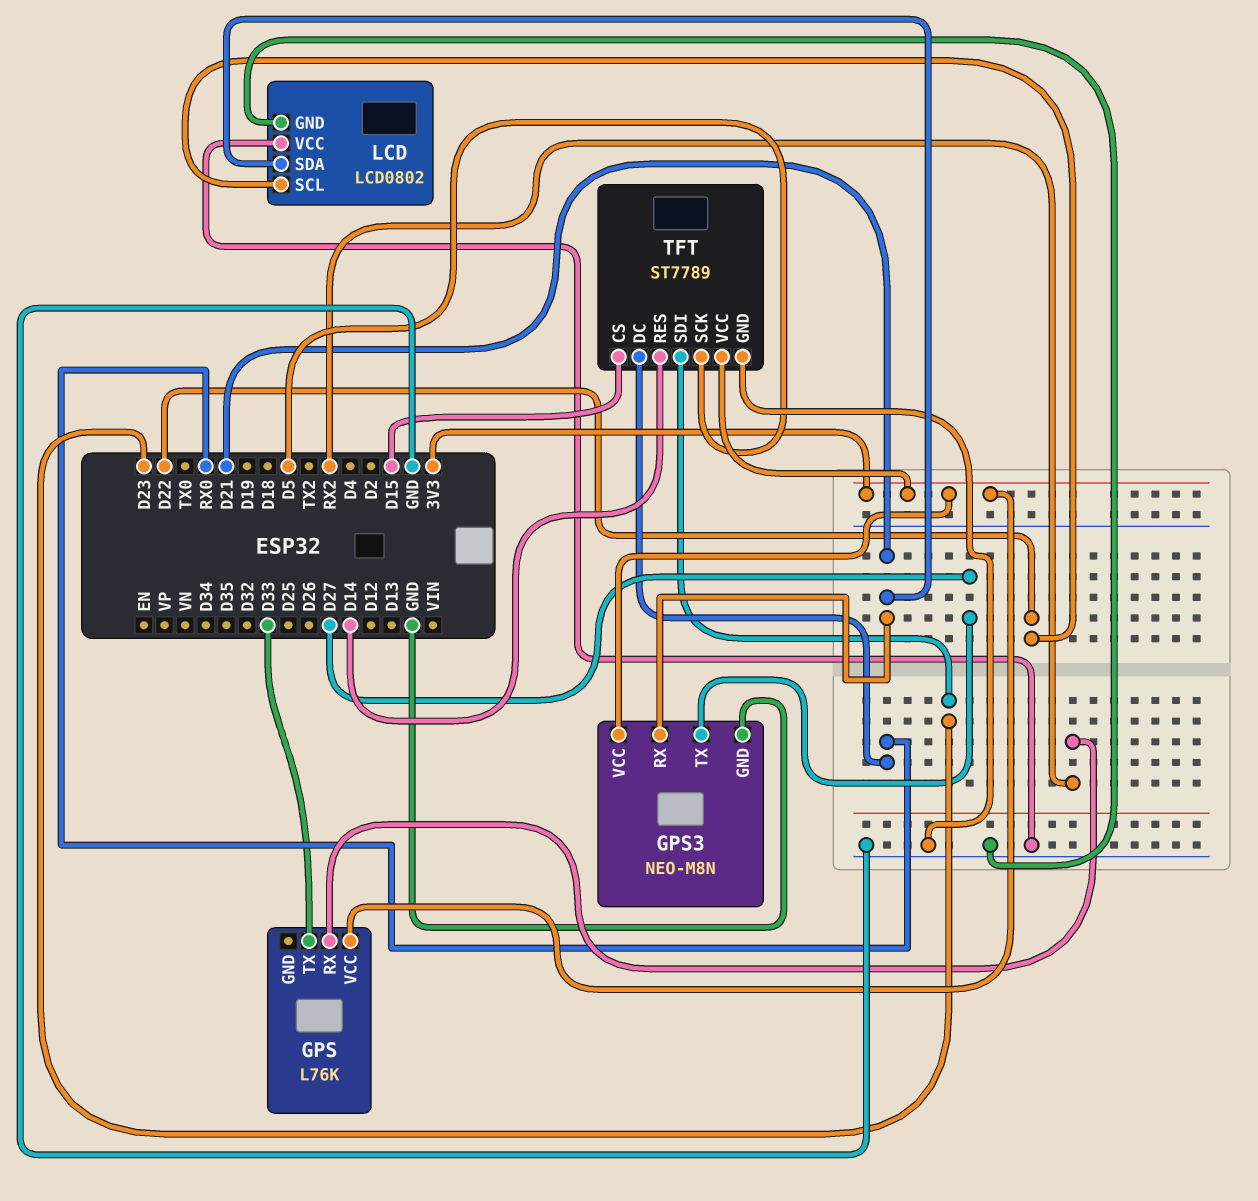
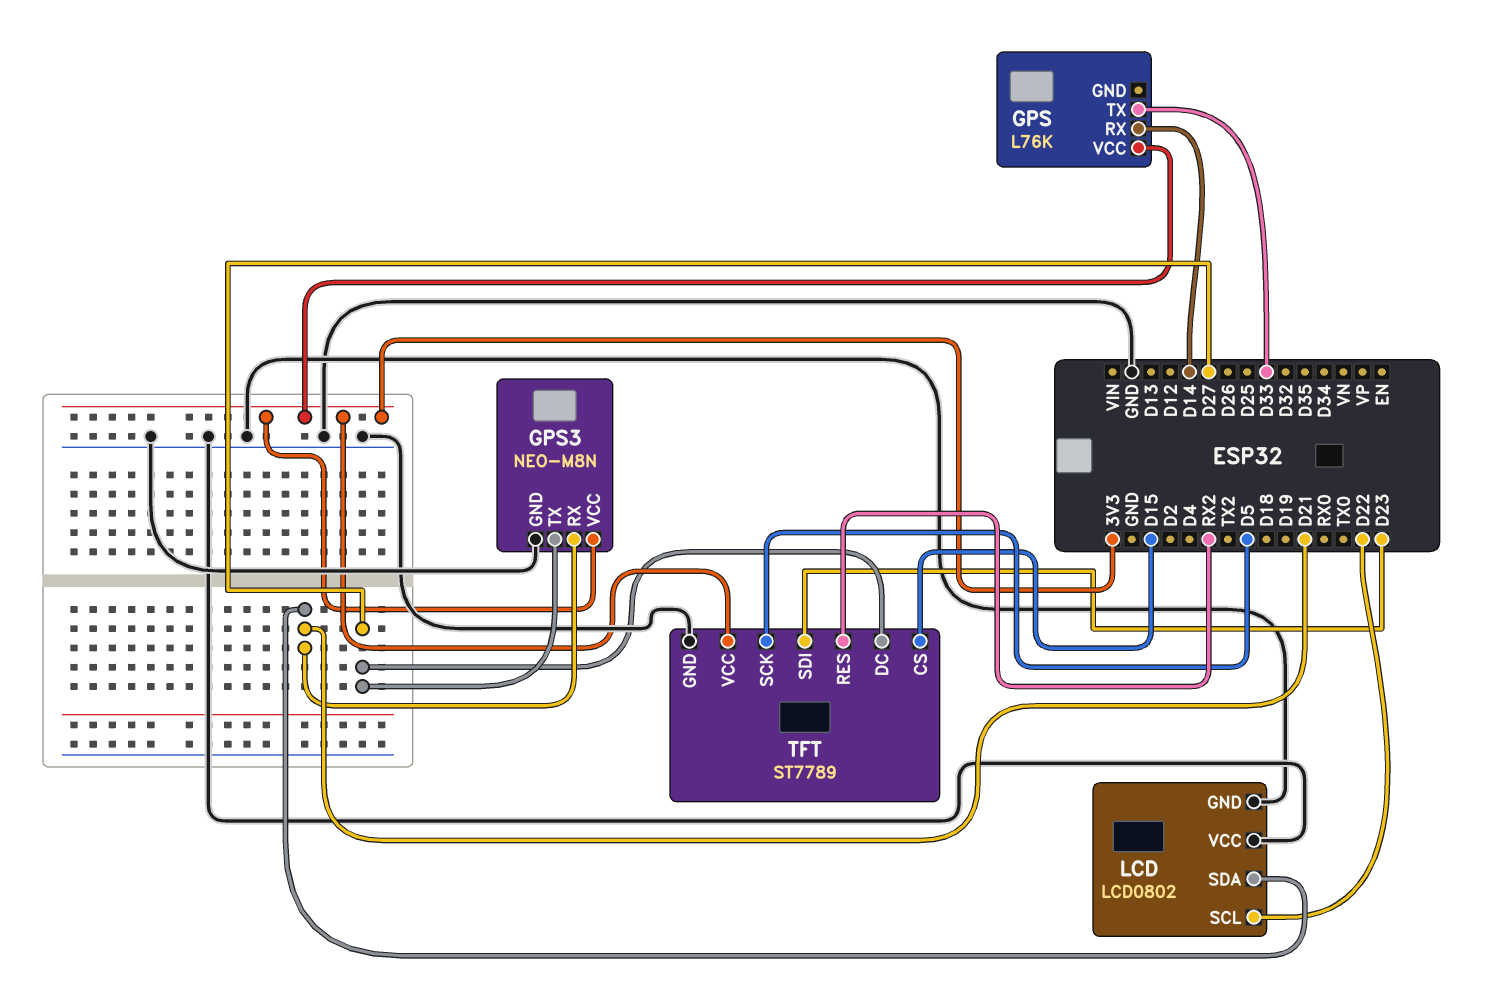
GPS pin RX: RX2 -> D14
TFT pin DC: RX0 -> D27
TFT pin RES: D14 -> RX2

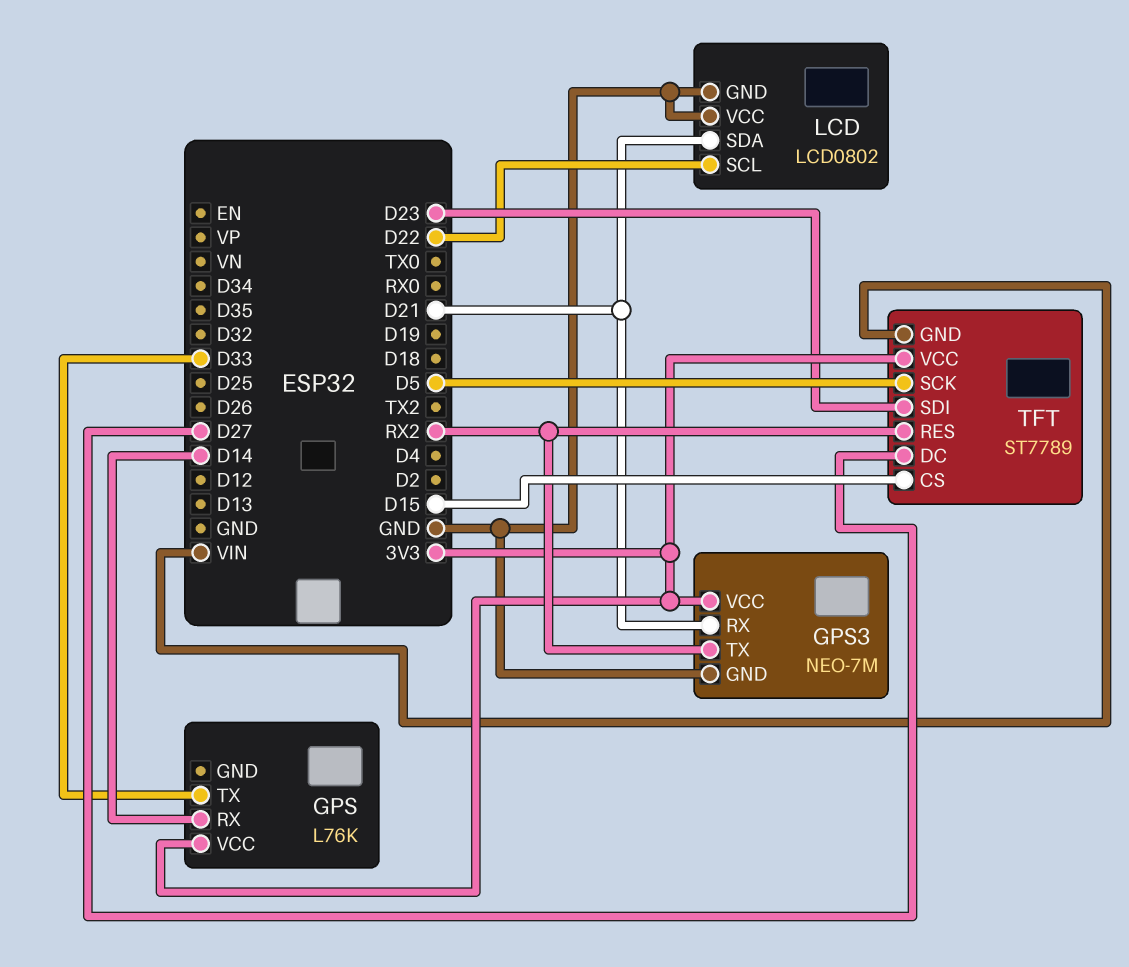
GPS3: NEO-M8N -> NEO-7M
GPS3 pin TX: D27 -> RX2
TFT pin GND: GND -> VIN

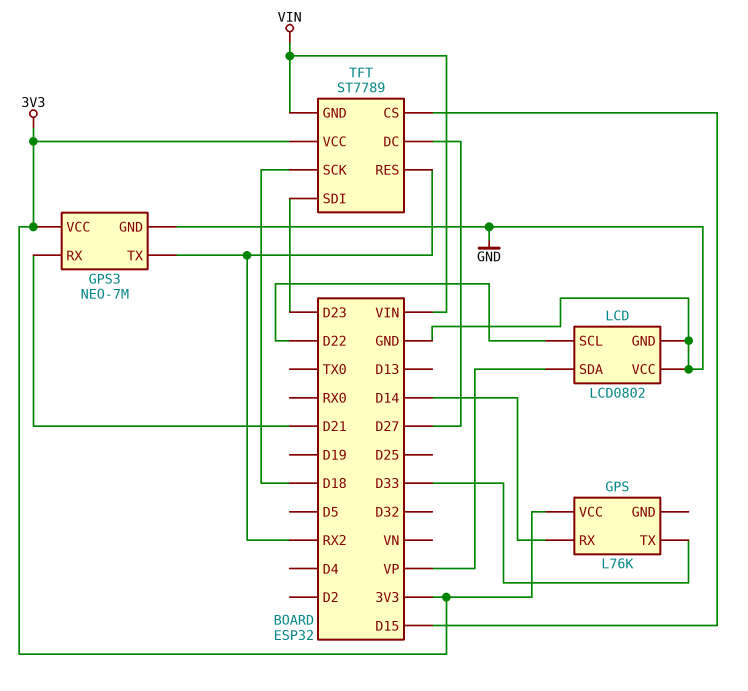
LCD pin SDA: D21 -> VP
TFT pin SCK: D5 -> D18

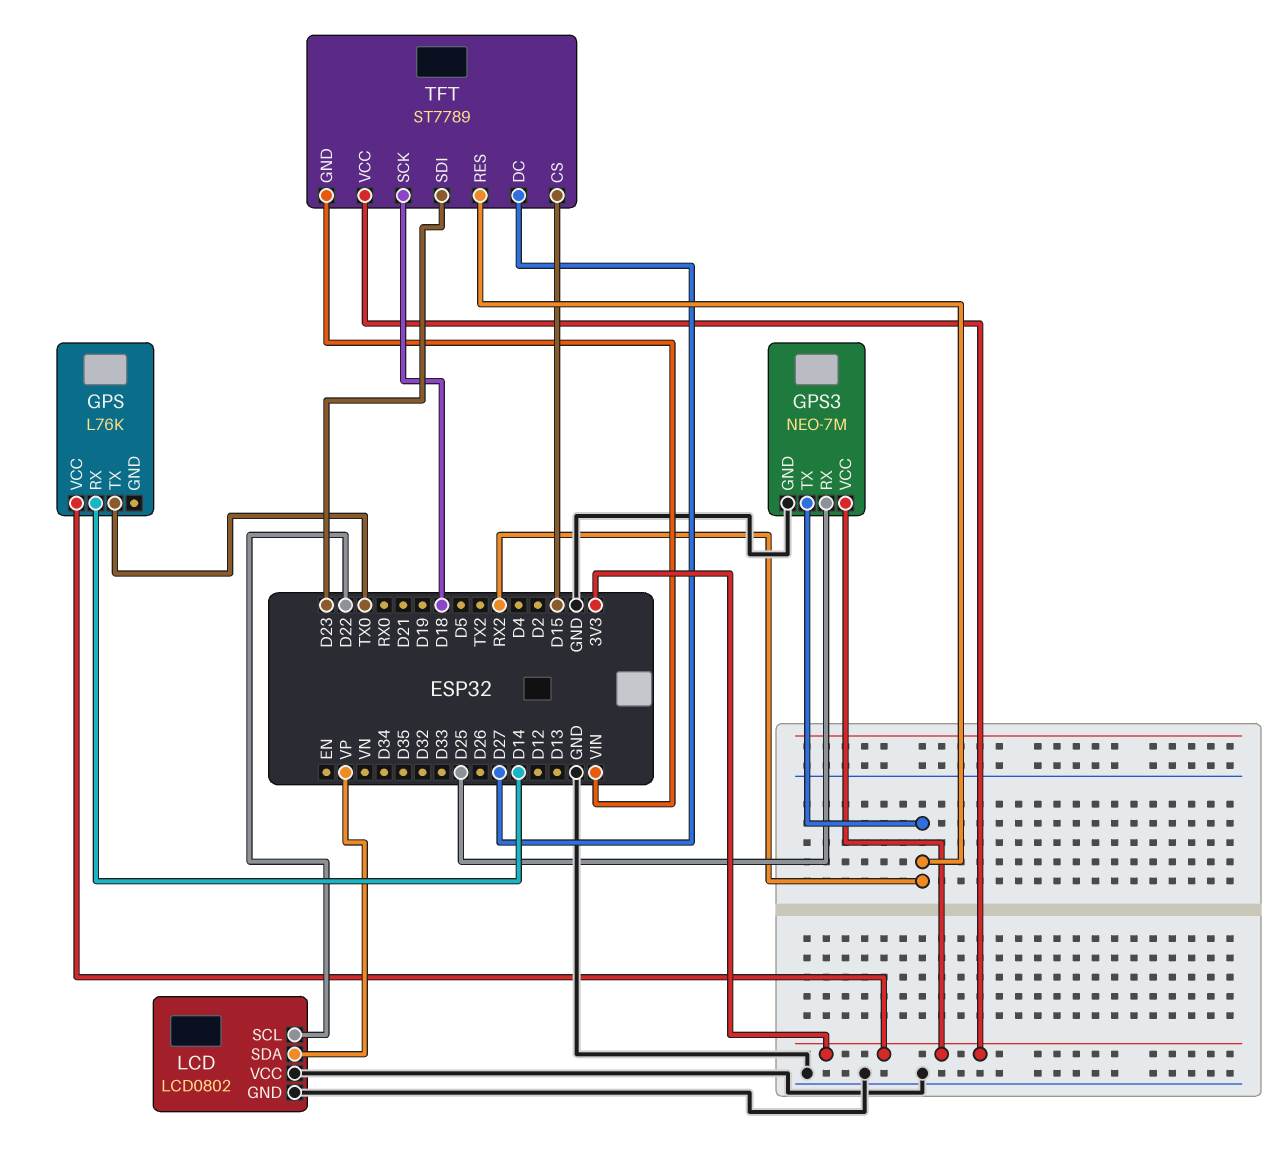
GPS pin TX: D33 -> TX0
GPS3 pin RX: D21 -> D25

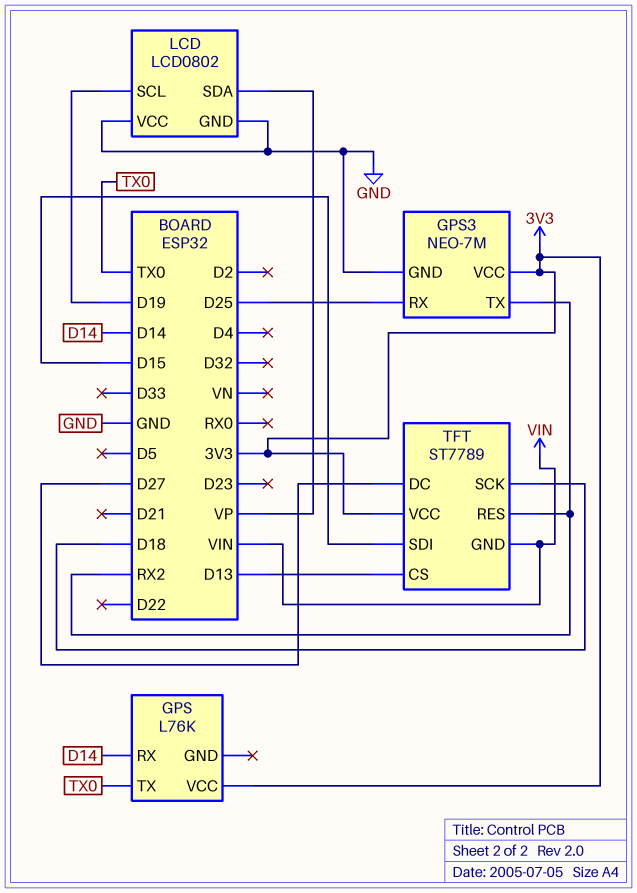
LCD pin SCL: D22 -> D19
TFT pin CS: D15 -> D13
TFT pin SDI: D23 -> D15

